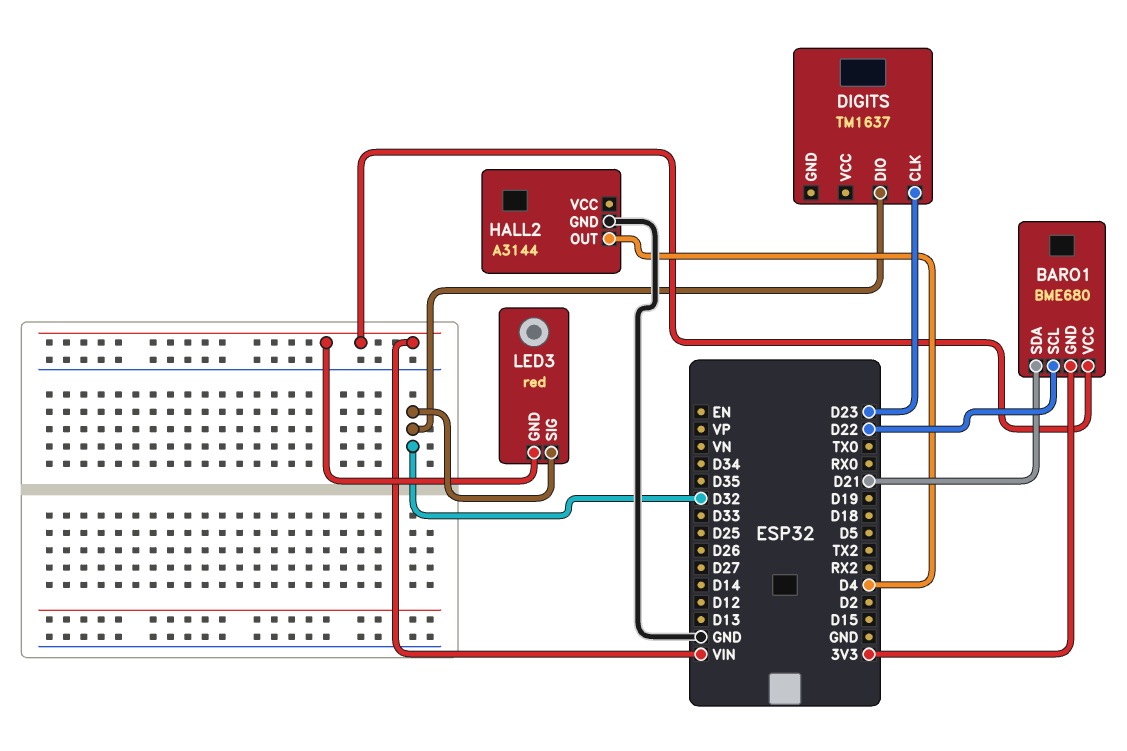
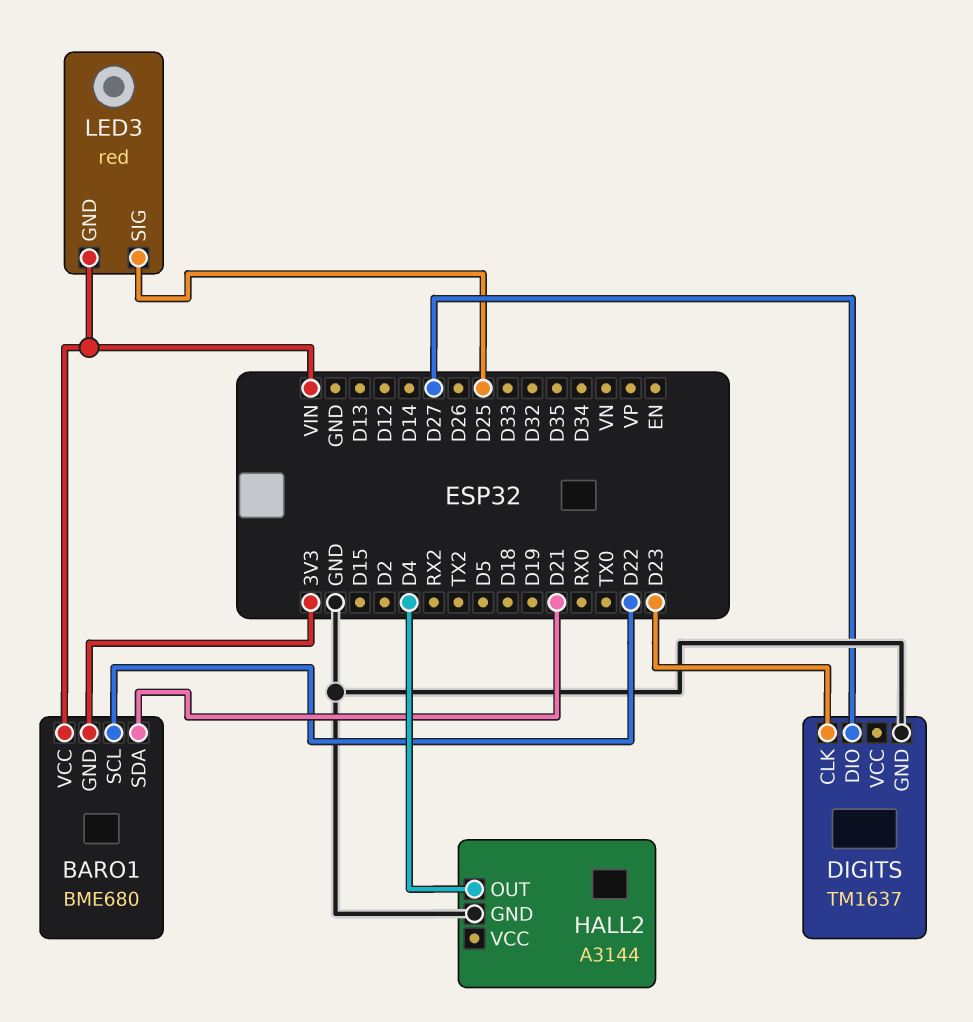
DIGITS pin DIO: D32 -> D27
DIGITS pin GND: none -> GND
LED3 pin SIG: D32 -> D25

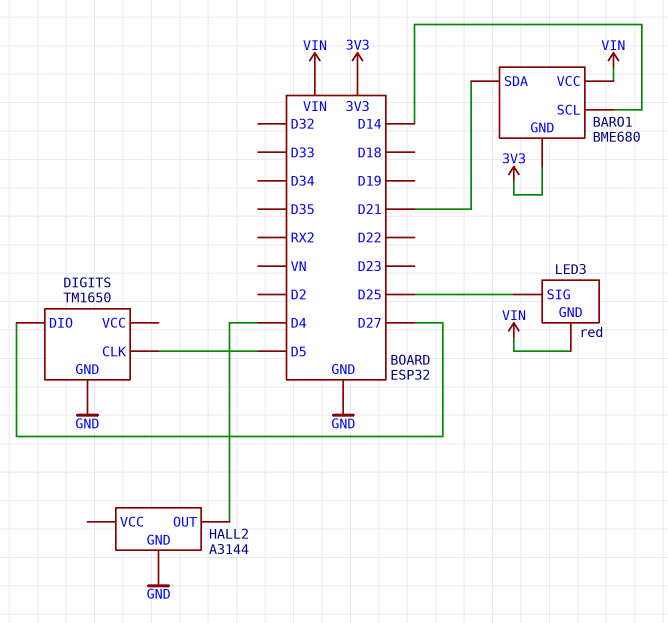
BARO1 pin SCL: D22 -> D14
DIGITS: TM1637 -> TM1650
DIGITS pin CLK: D23 -> D5

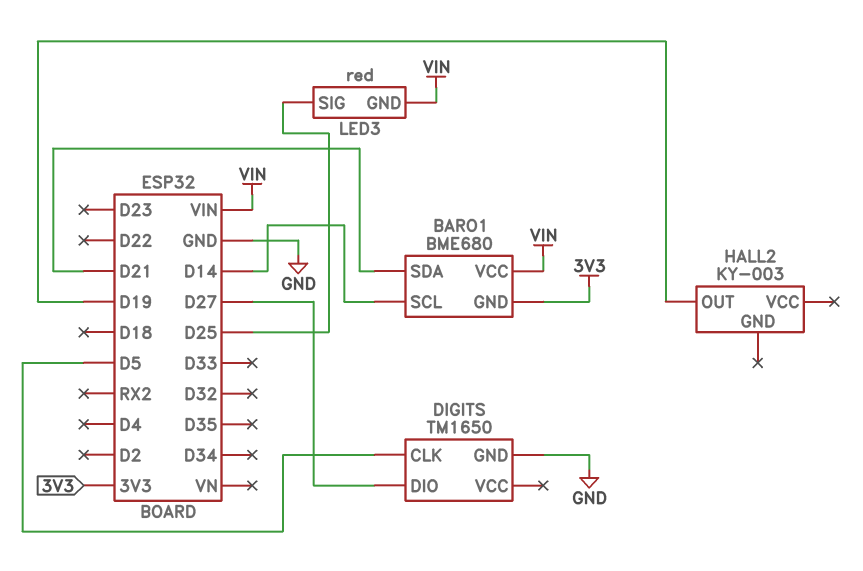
HALL2: A3144 -> KY-003
HALL2 pin GND: GND -> none
HALL2 pin OUT: D4 -> D19

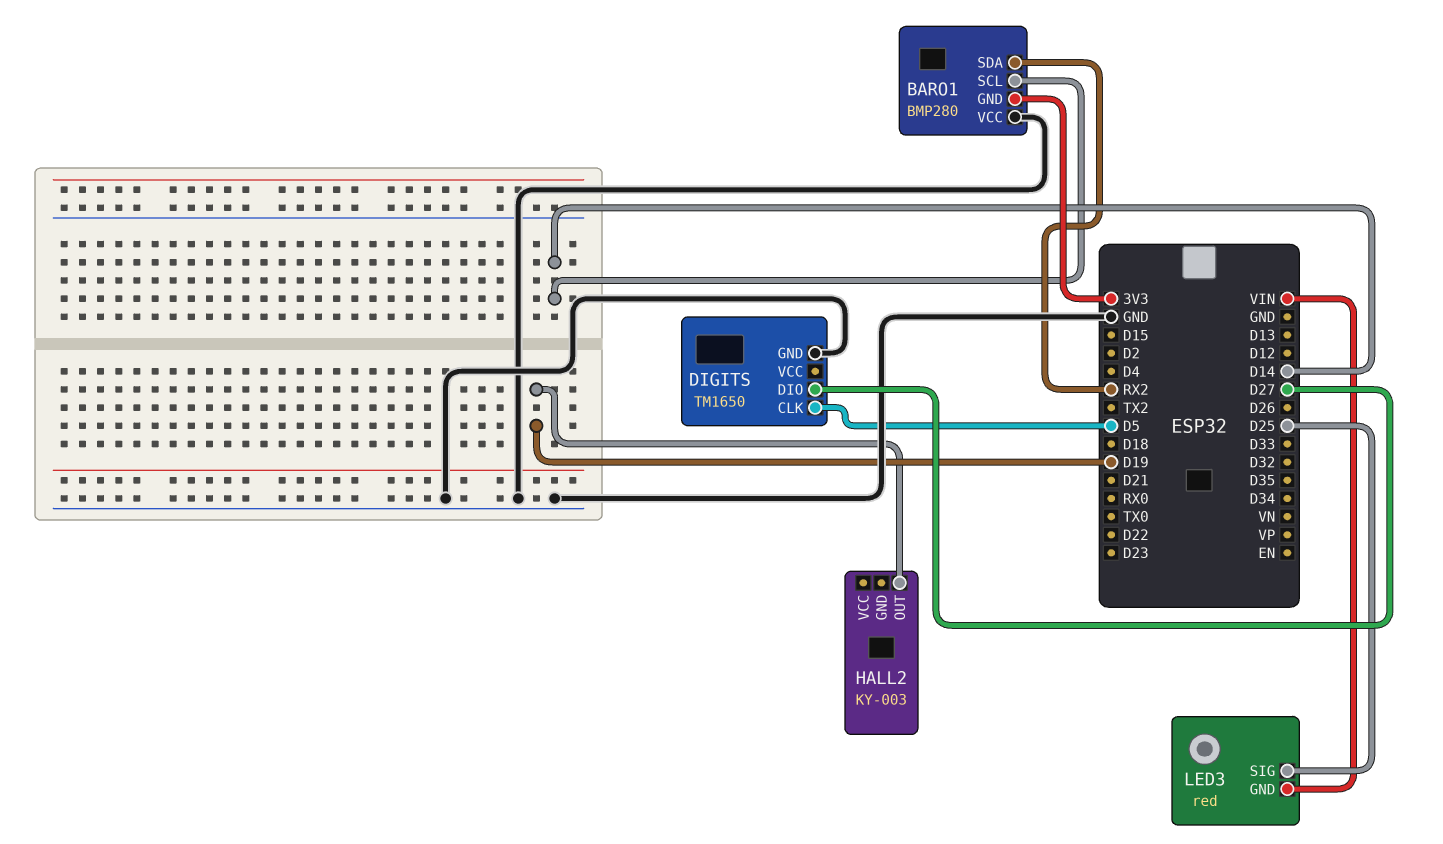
BARO1: BME680 -> BMP280
BARO1 pin SDA: D21 -> RX2
BARO1 pin VCC: VIN -> GND

